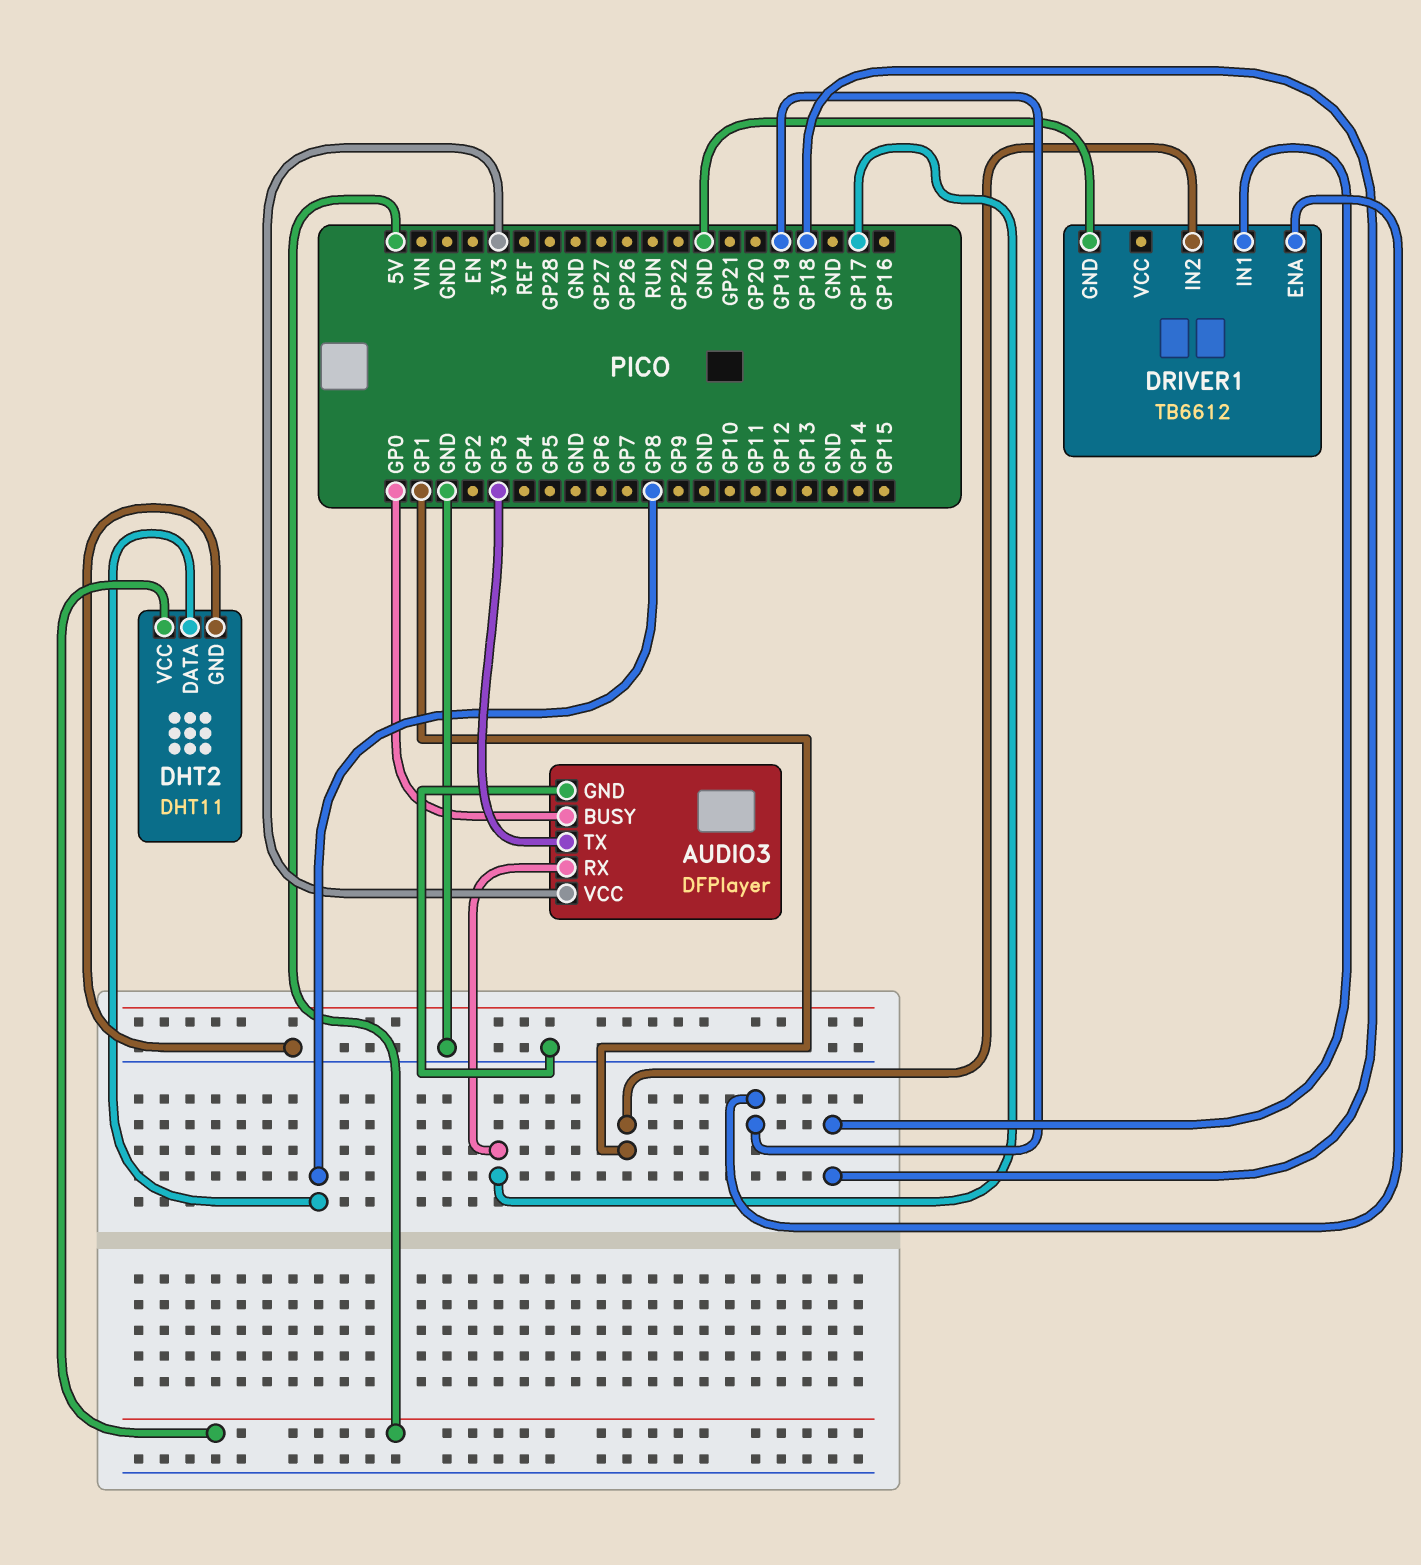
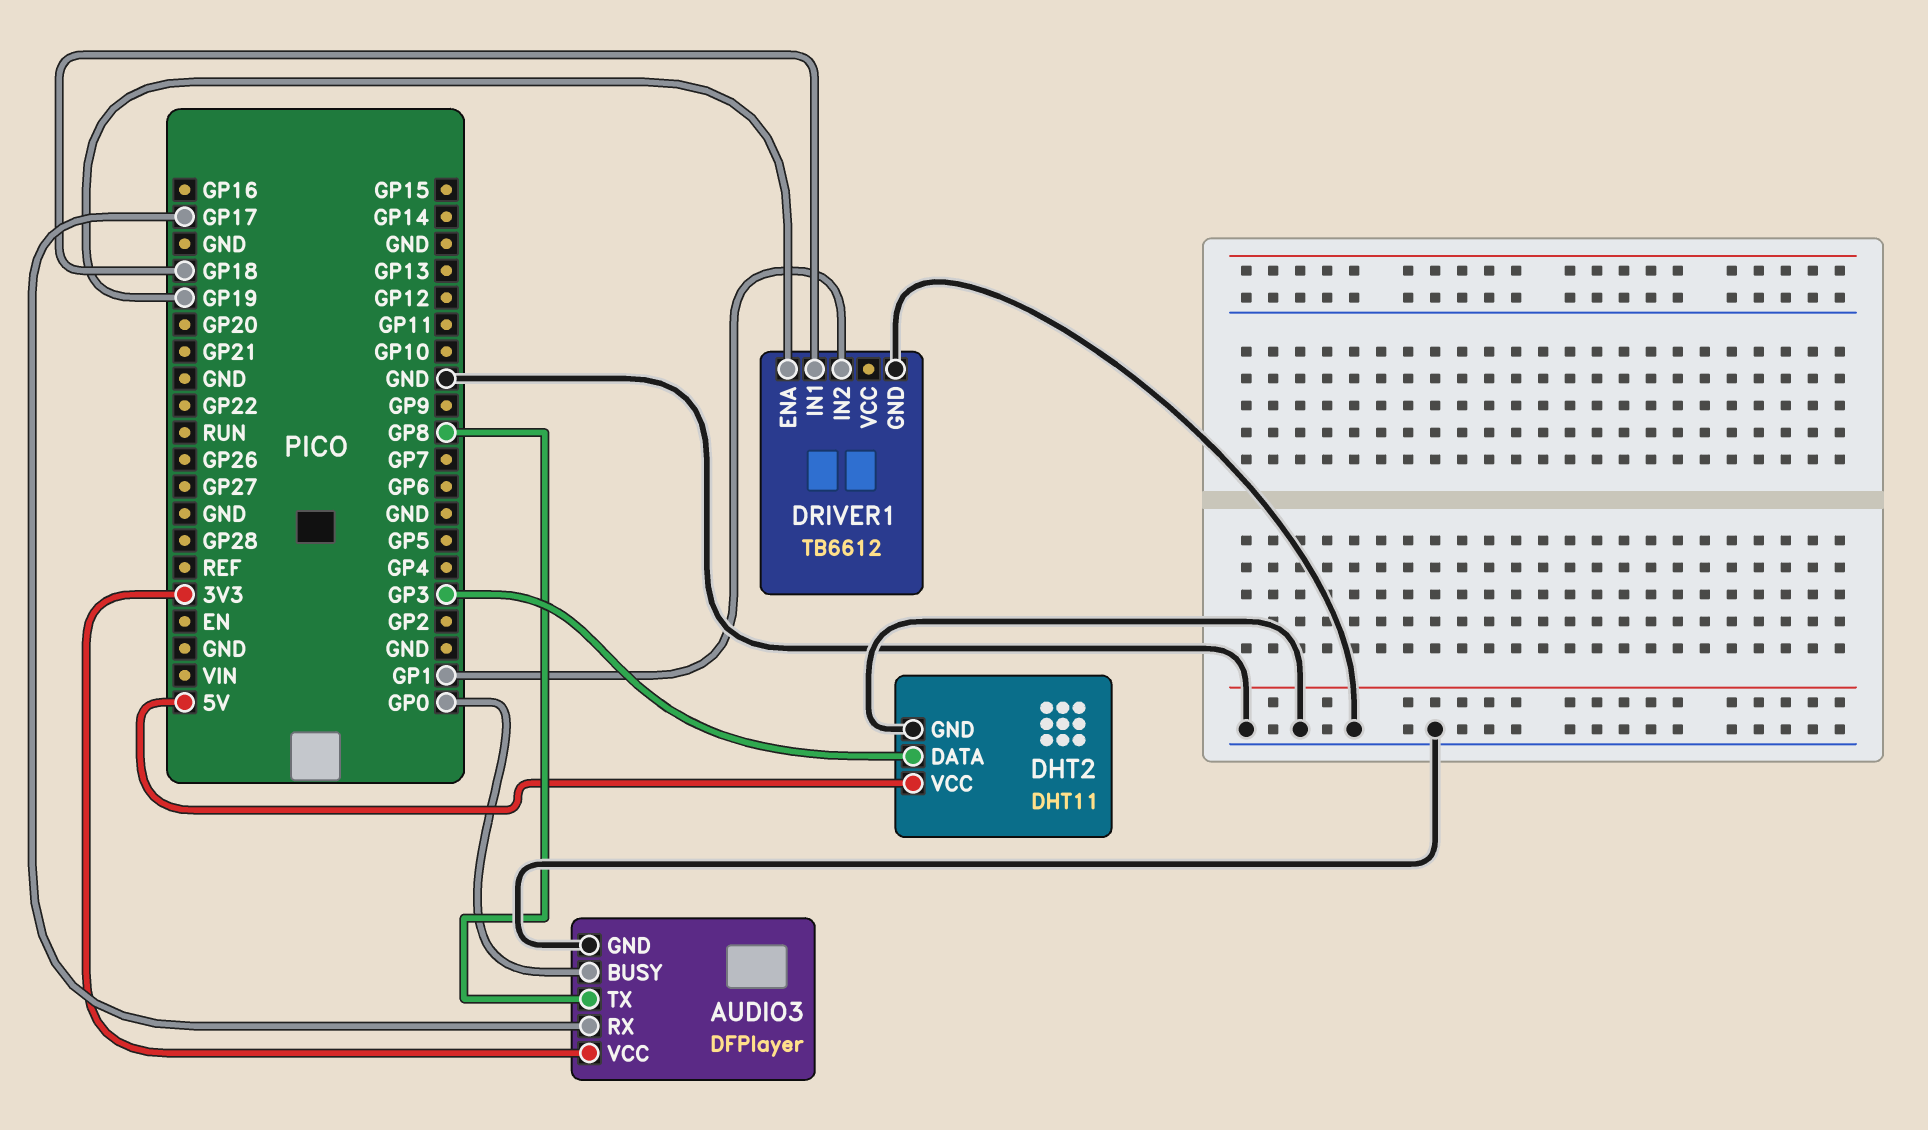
AUDIO3 pin TX: GP3 -> GP8
DHT2 pin DATA: GP8 -> GP3

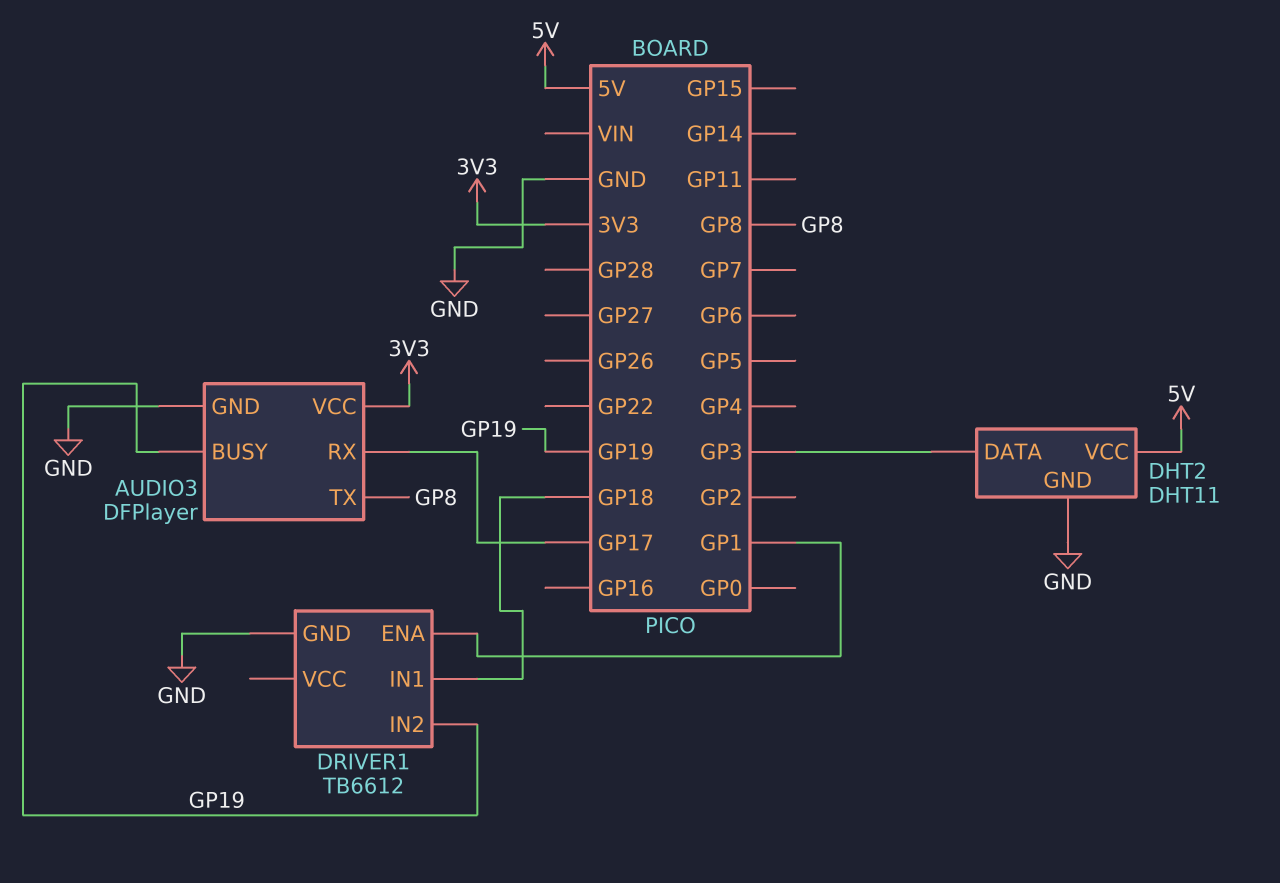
AUDIO3 pin BUSY: GP0 -> GP19
DRIVER1 pin ENA: GP19 -> GP1
DRIVER1 pin IN2: GP1 -> GP19

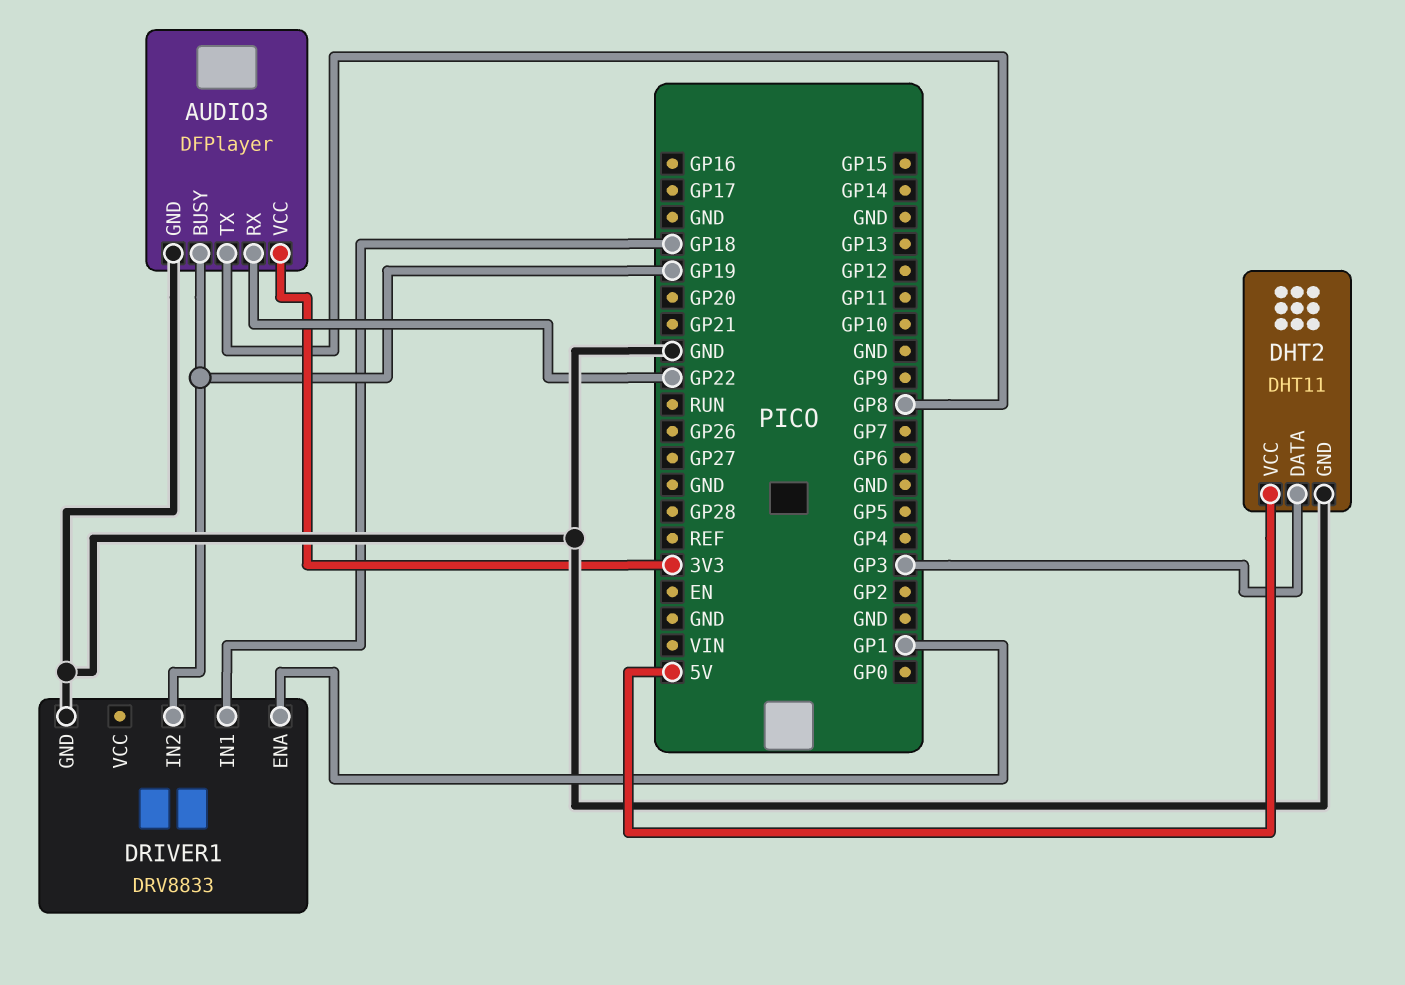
AUDIO3 pin RX: GP17 -> GP22
DRIVER1: TB6612 -> DRV8833

